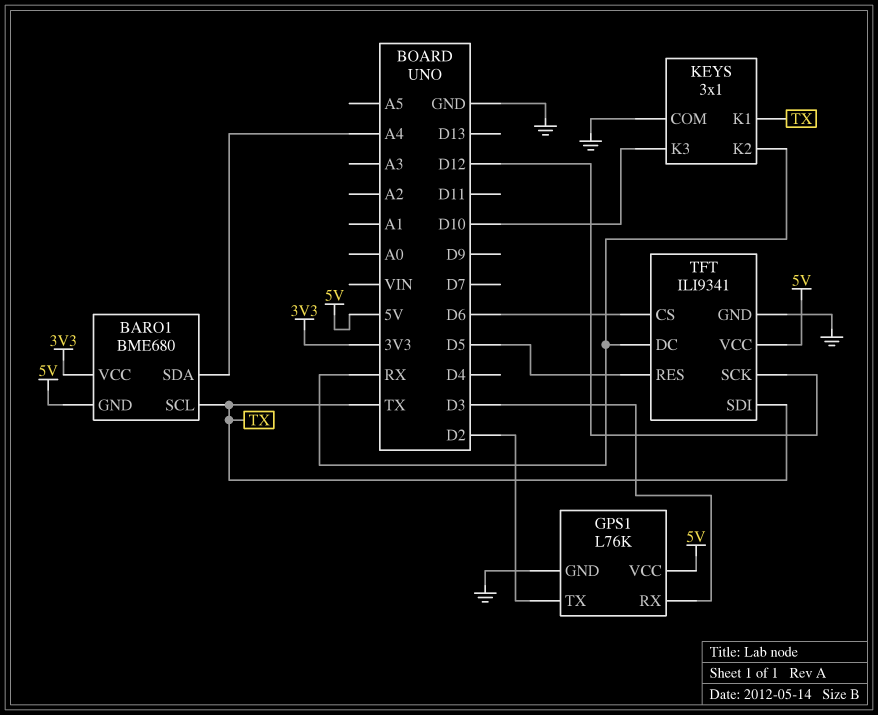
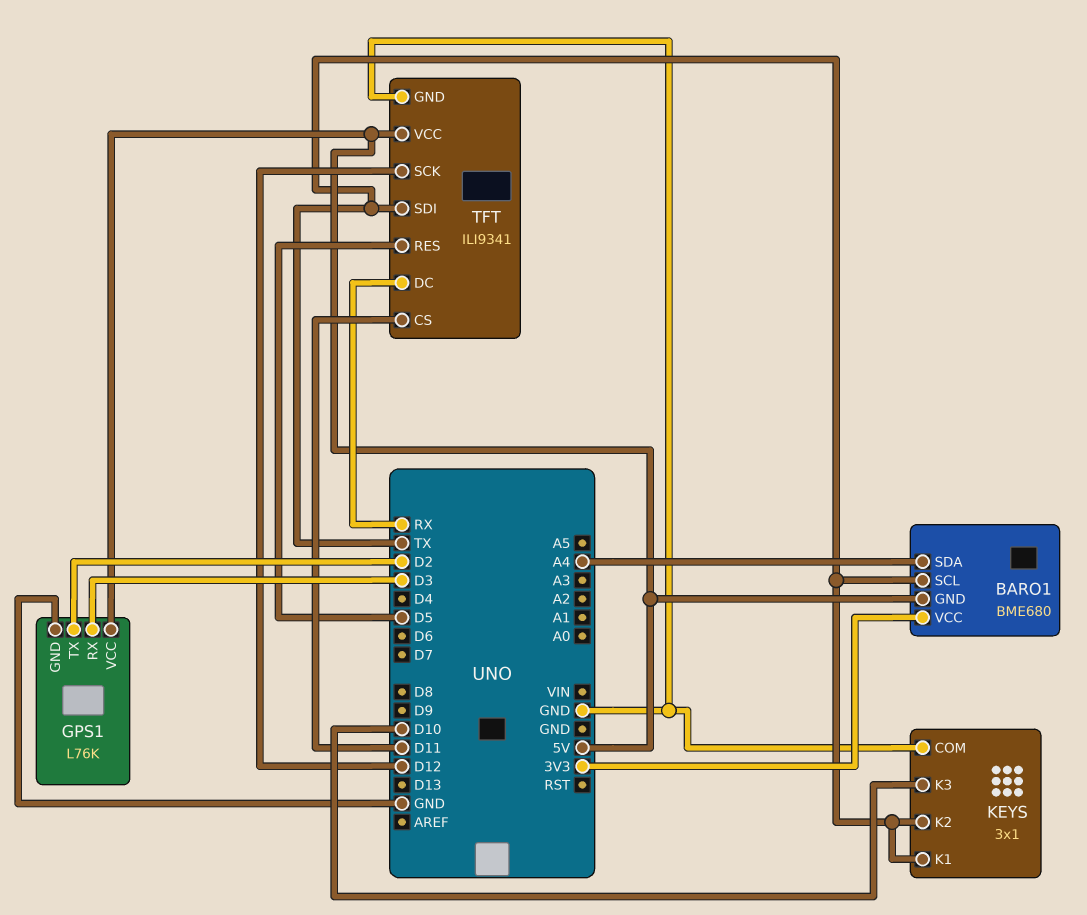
KEYS pin K2: RX -> TX
TFT pin CS: D6 -> D11

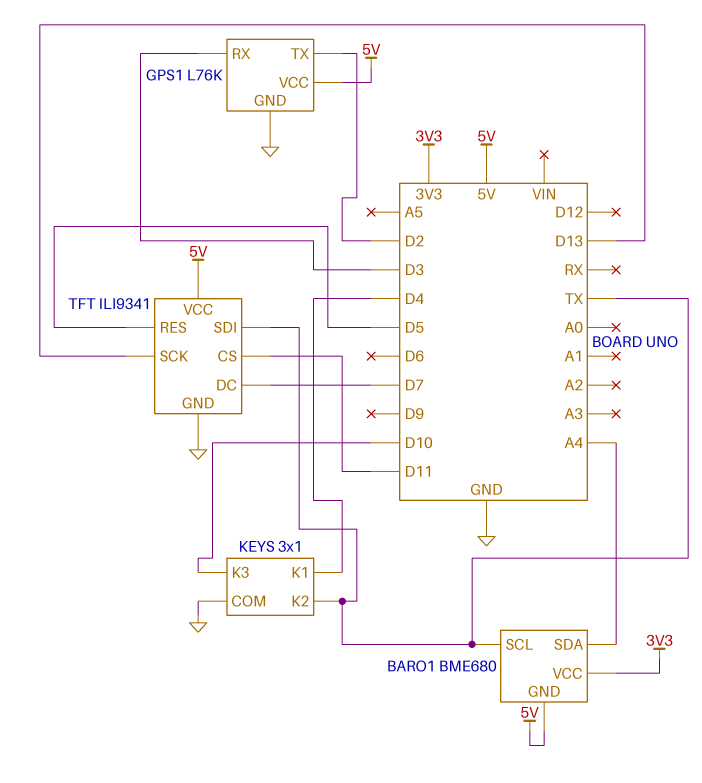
KEYS pin K1: TX -> D4
TFT pin DC: RX -> D7
TFT pin SCK: D12 -> D13

